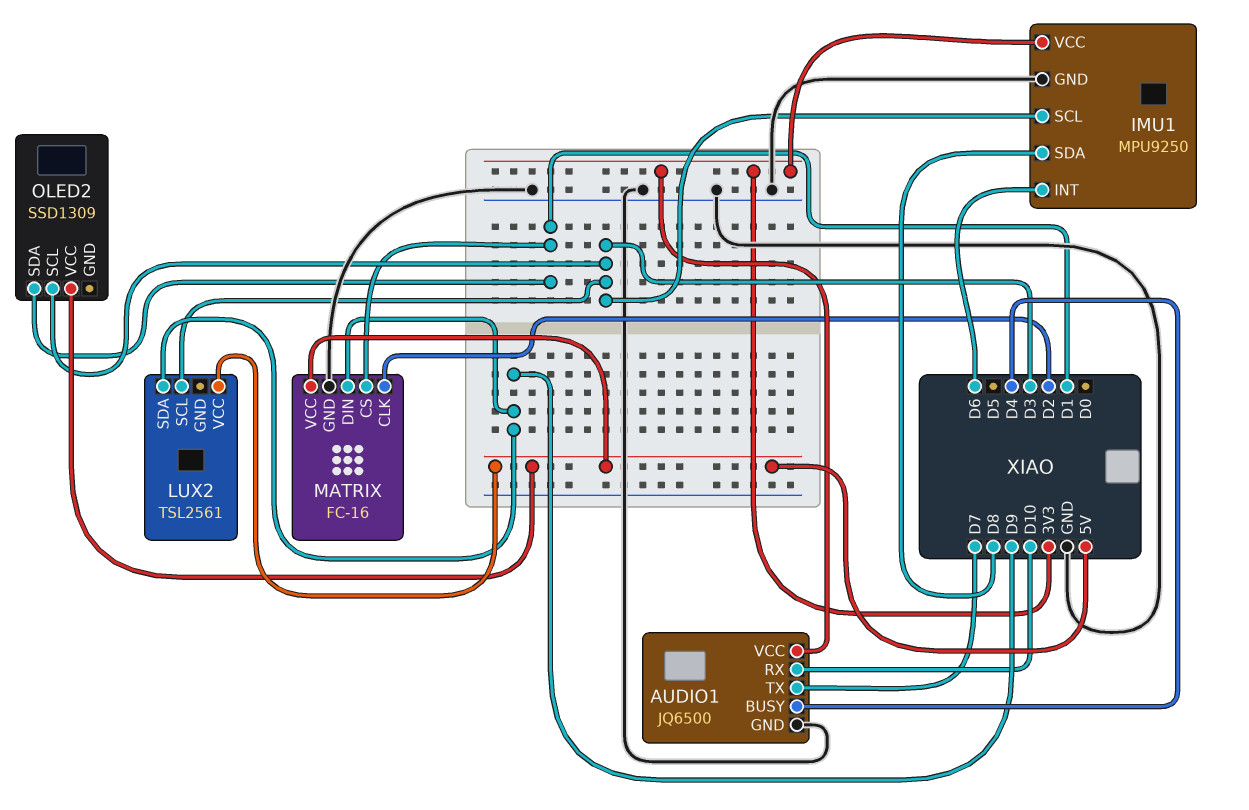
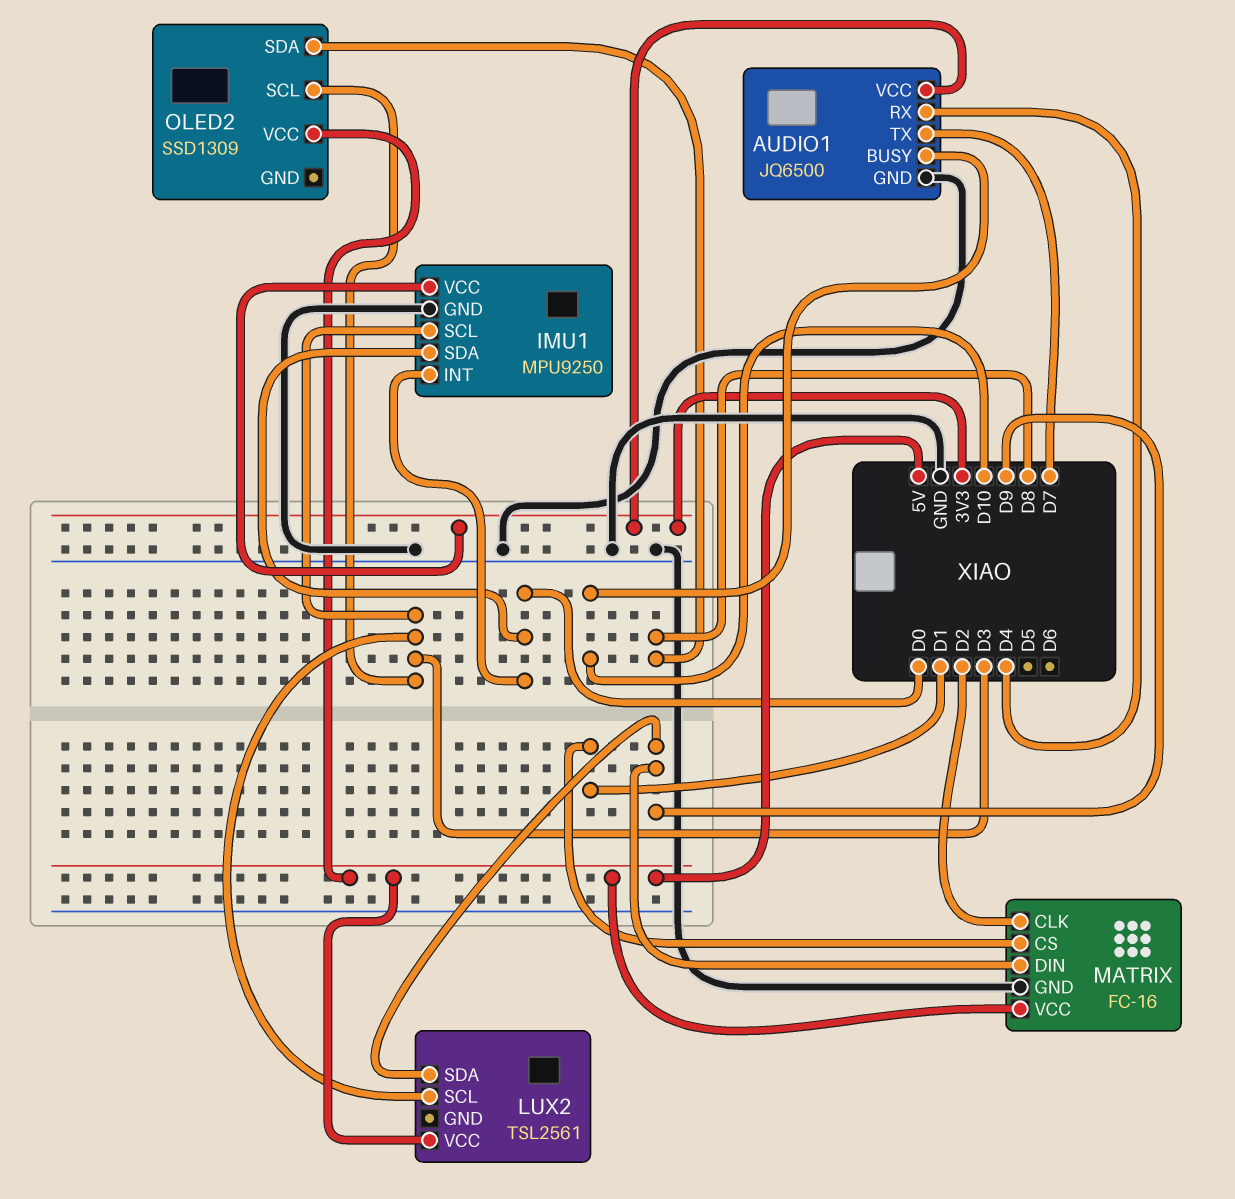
AUDIO1 pin BUSY: D4 -> D10
AUDIO1 pin RX: D10 -> D4
IMU1 pin INT: D6 -> D0
IMU1 pin SDA: D8 -> D0
OLED2 pin SDA: D1 -> D8

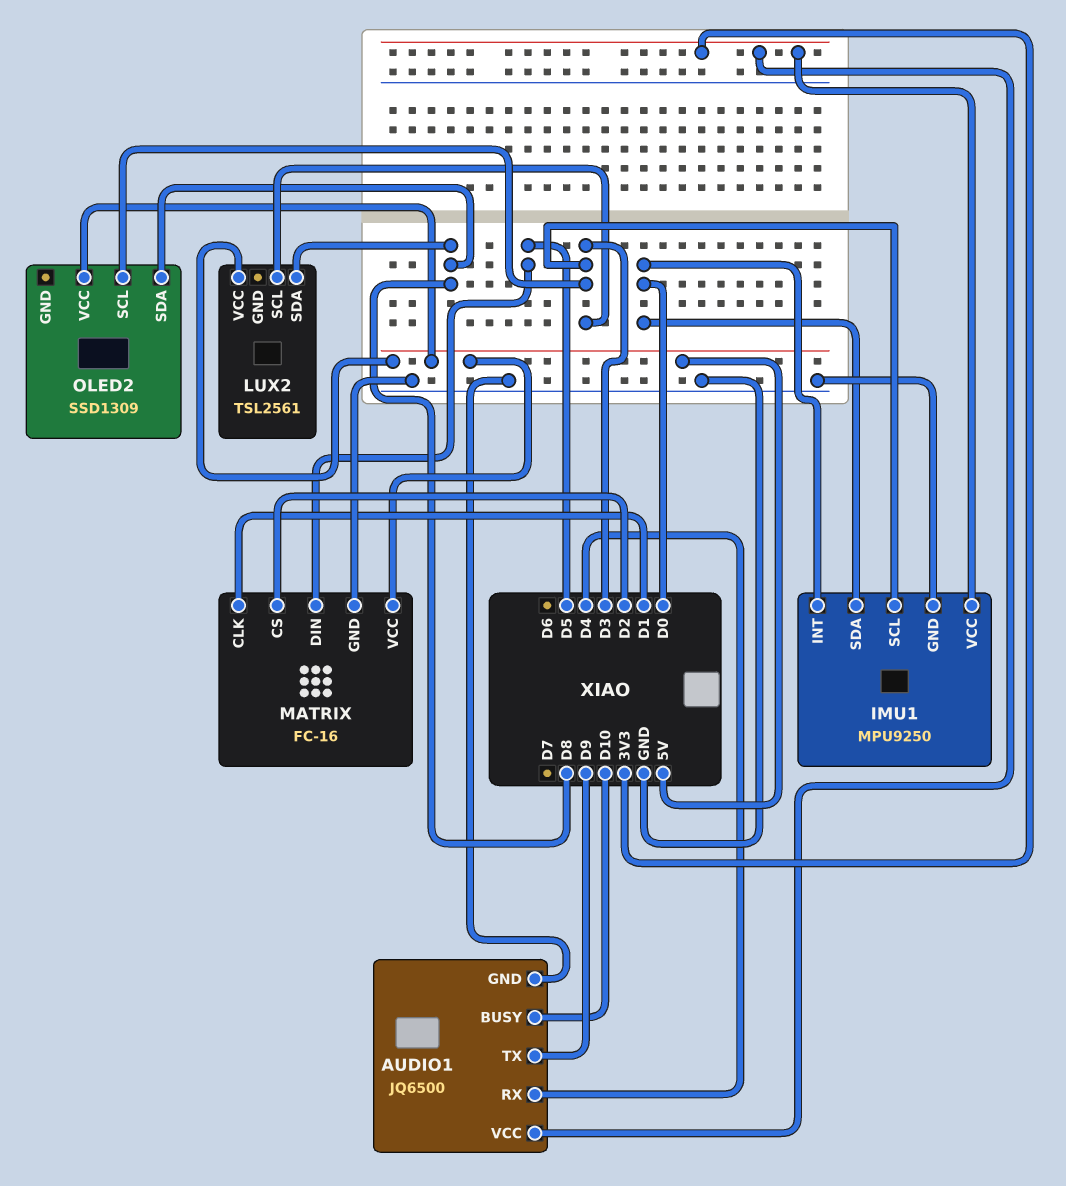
AUDIO1 pin TX: D7 -> D9
LUX2 pin SDA: D9 -> D8
MATRIX pin CLK: D2 -> D1
MATRIX pin CS: D1 -> D2
MATRIX pin DIN: D9 -> D5

